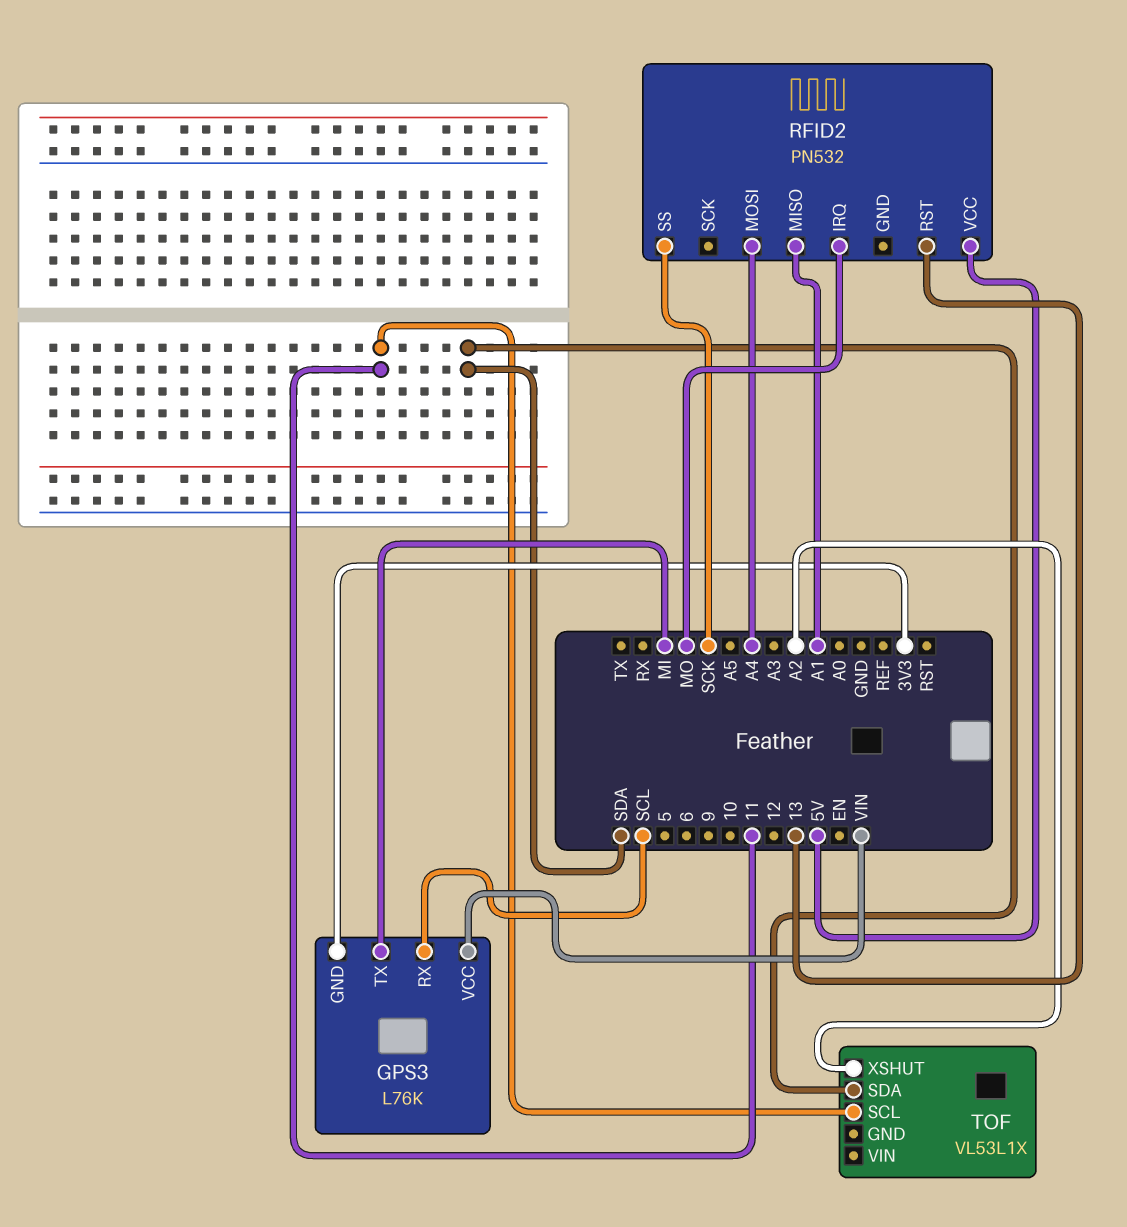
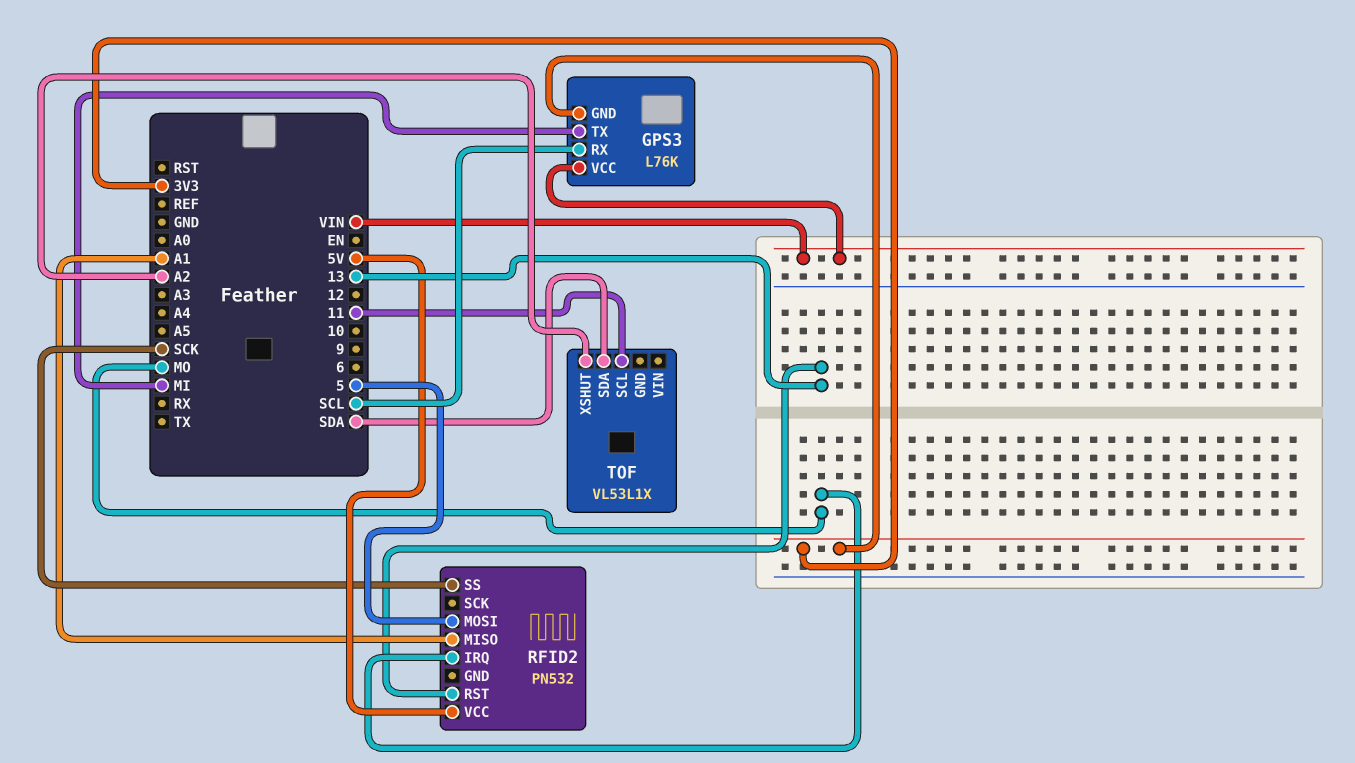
RFID2 pin MOSI: A4 -> 5

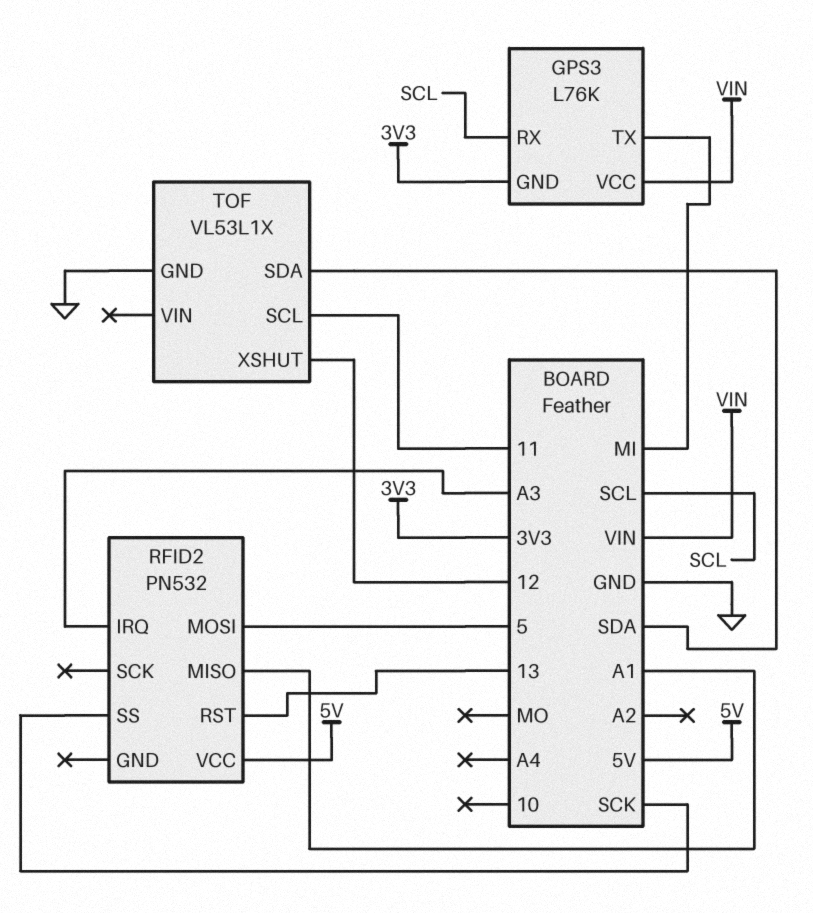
RFID2 pin IRQ: MO -> A3
TOF pin GND: none -> GND
TOF pin XSHUT: A2 -> 12

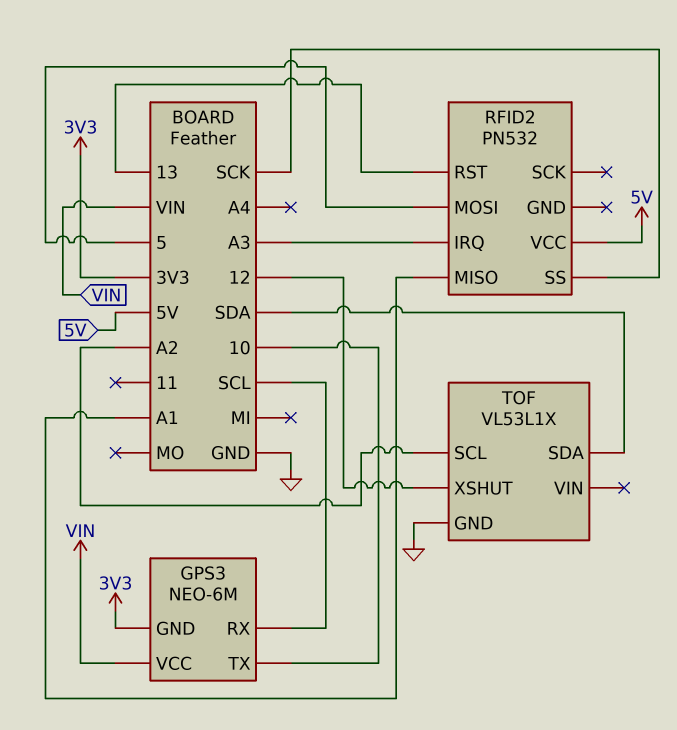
GPS3: L76K -> NEO-6M
GPS3 pin TX: MI -> 10
TOF pin SCL: 11 -> A2

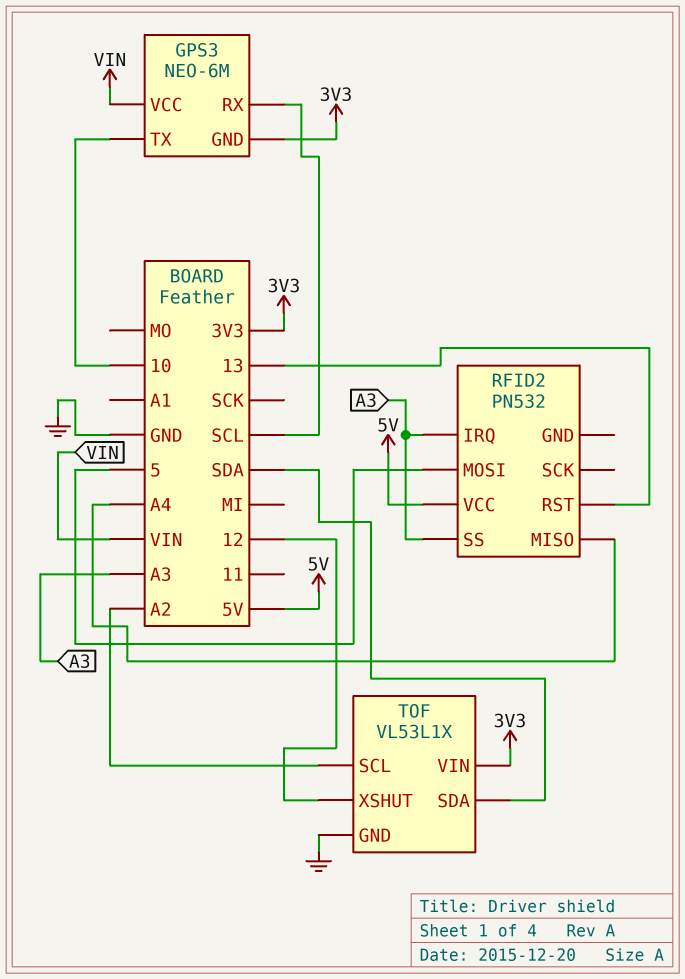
RFID2 pin MISO: A1 -> A4
RFID2 pin SS: SCK -> A3
TOF pin VIN: none -> 3V3

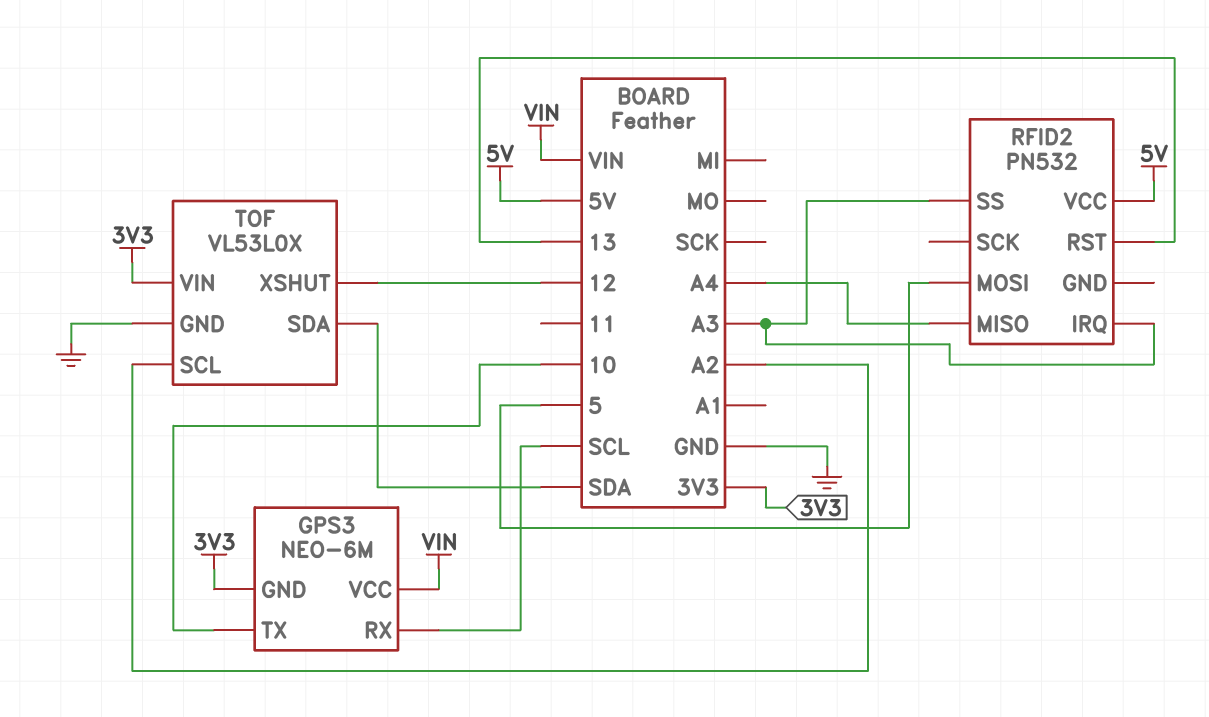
TOF: VL53L1X -> VL53L0X

